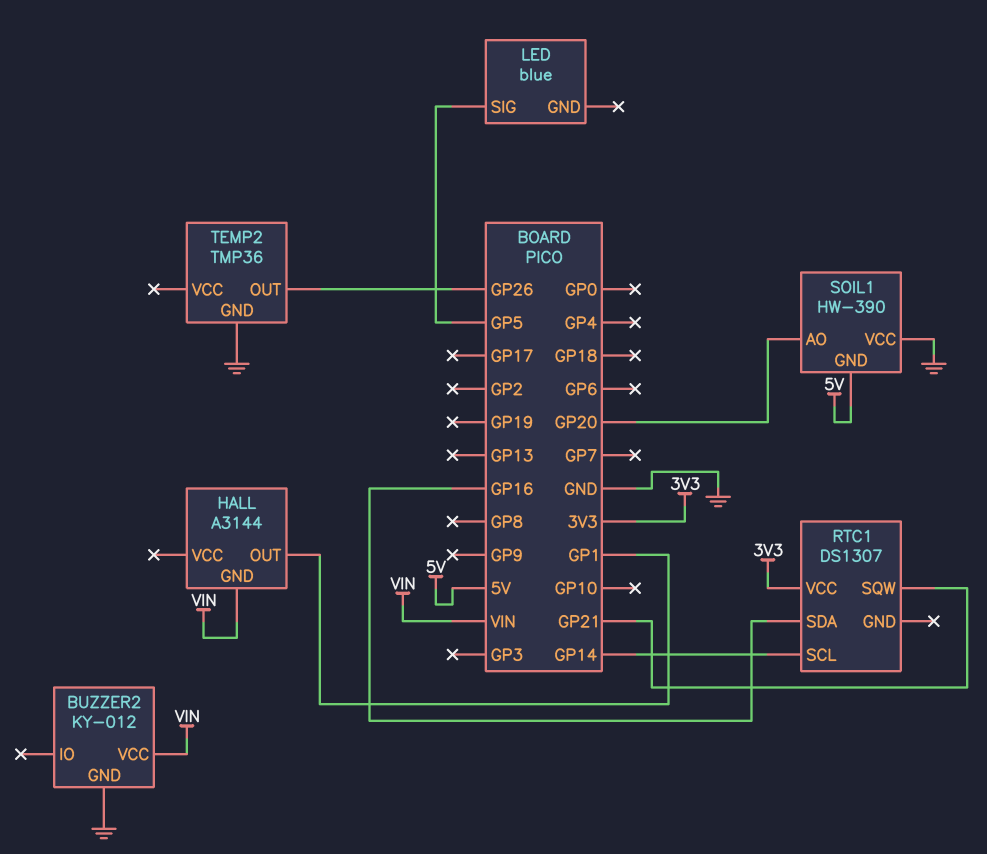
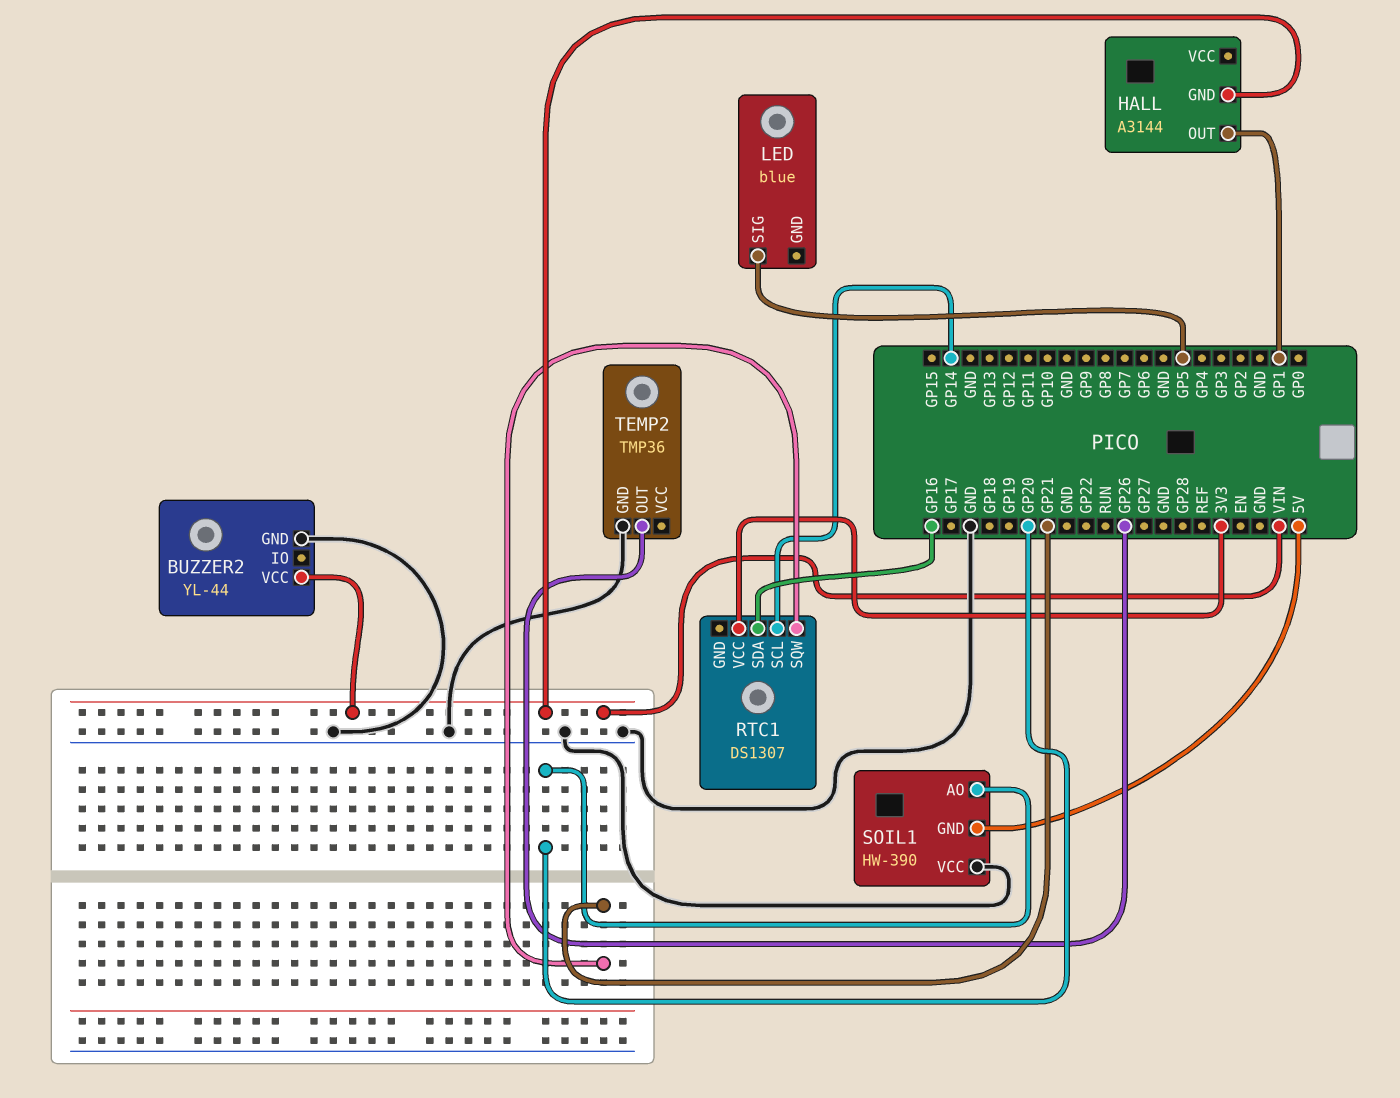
BUZZER2: KY-012 -> YL-44

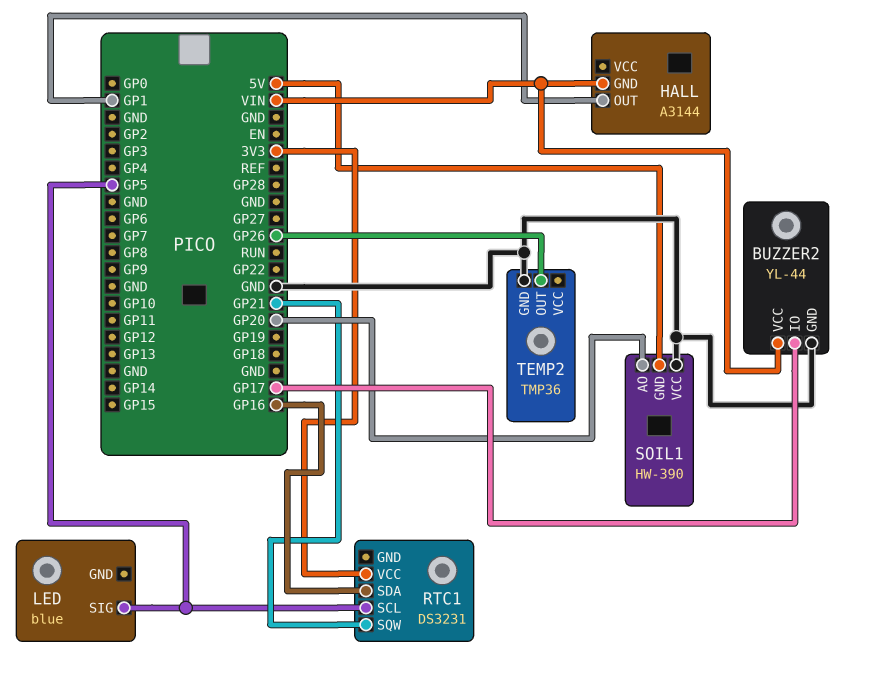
BUZZER2 pin IO: none -> GP17
RTC1: DS1307 -> DS3231
RTC1 pin SCL: GP14 -> GP5

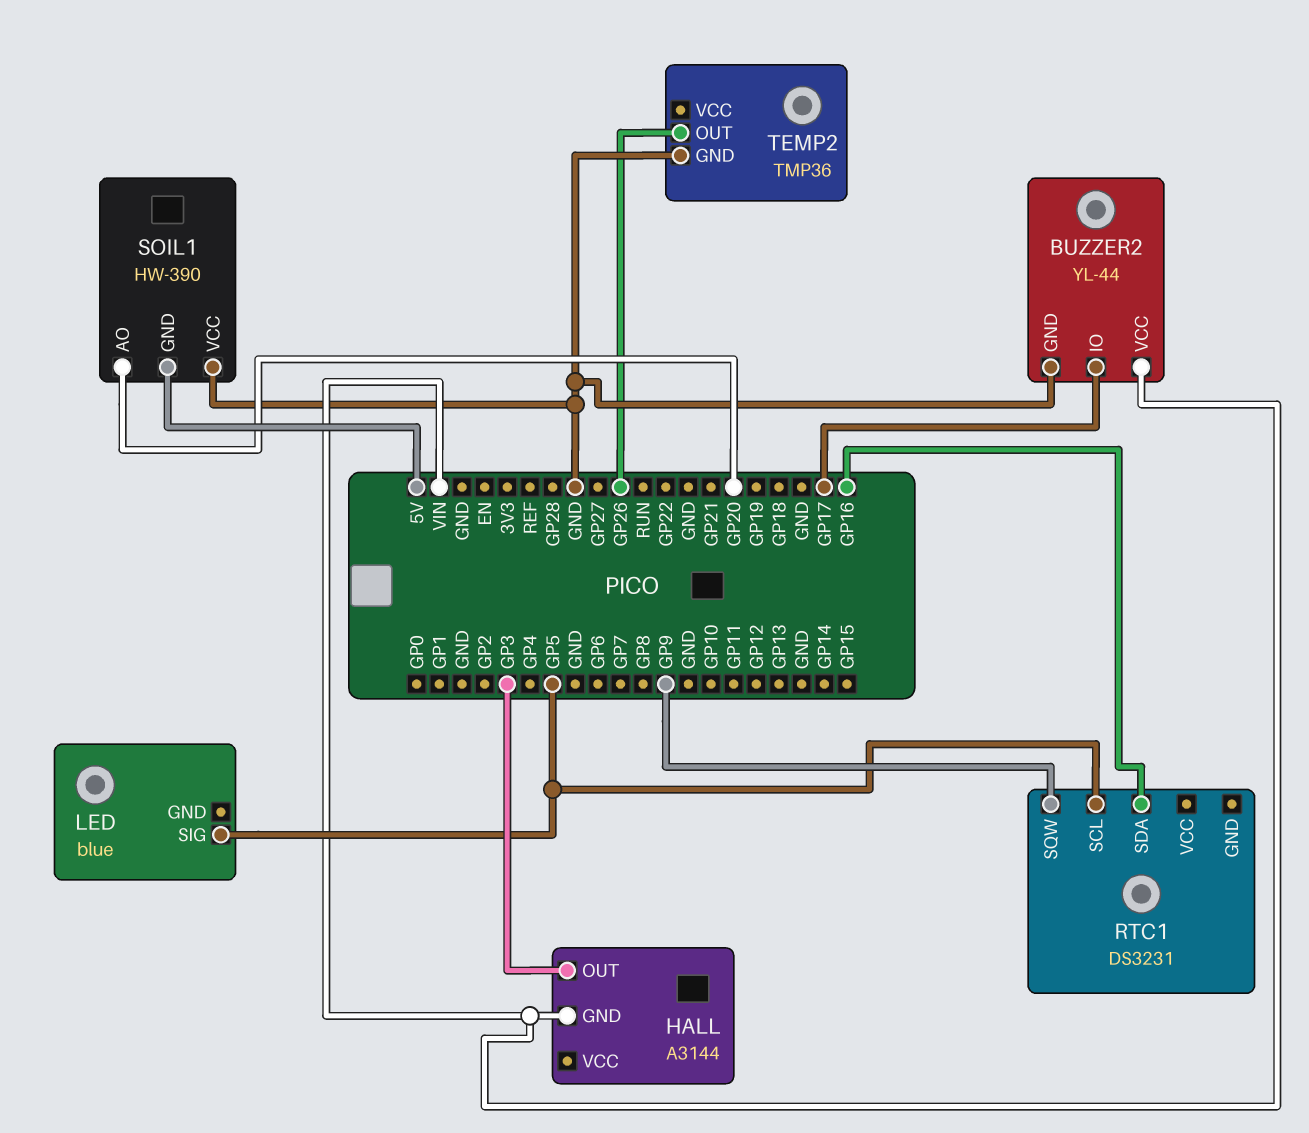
HALL pin OUT: GP1 -> GP3
RTC1 pin SQW: GP21 -> GP9
RTC1 pin VCC: 3V3 -> none

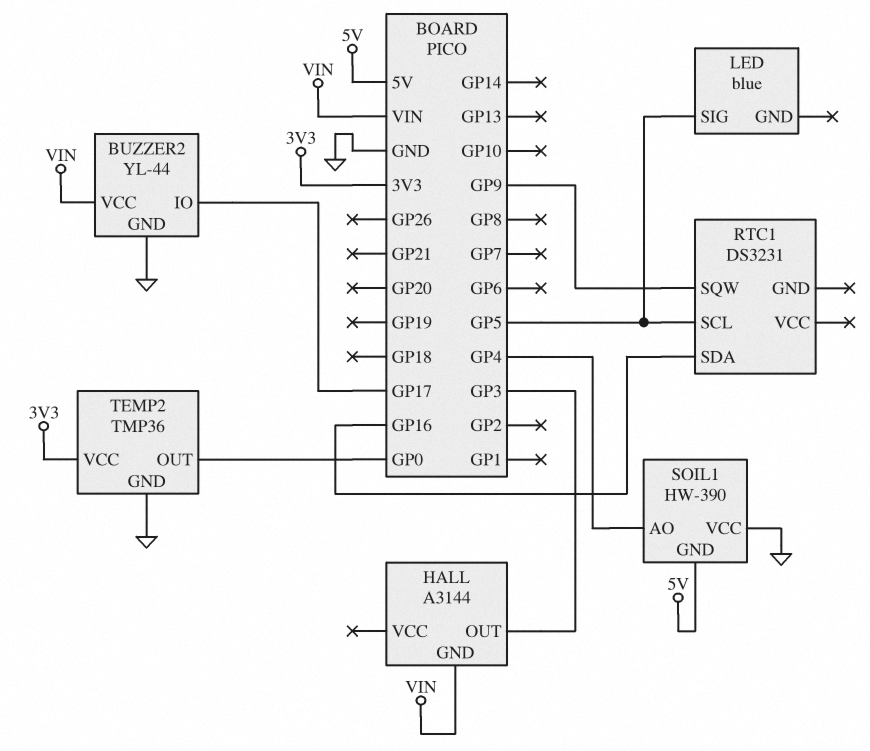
SOIL1 pin AO: GP20 -> GP4
TEMP2 pin OUT: GP26 -> GP0
TEMP2 pin VCC: none -> 3V3

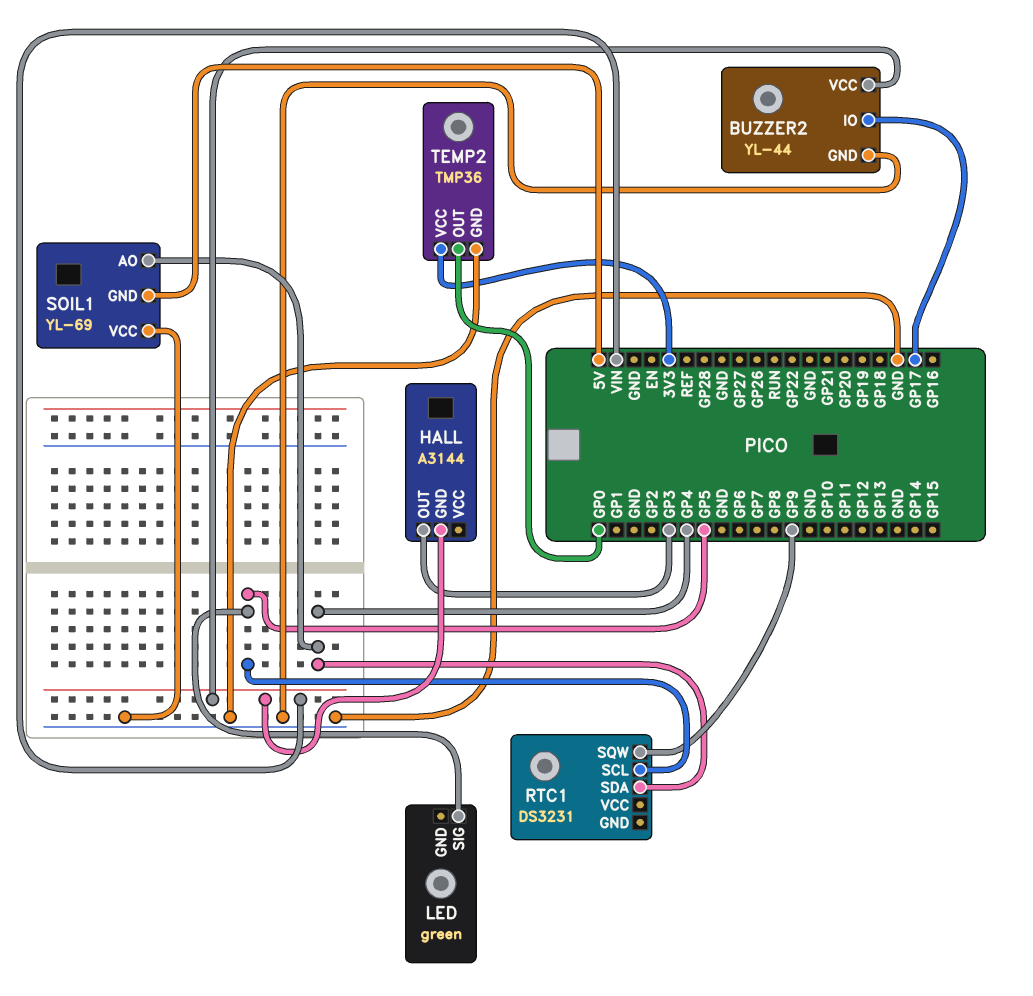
LED: blue -> green
RTC1 pin SDA: GP16 -> GP4
SOIL1: HW-390 -> YL-69

